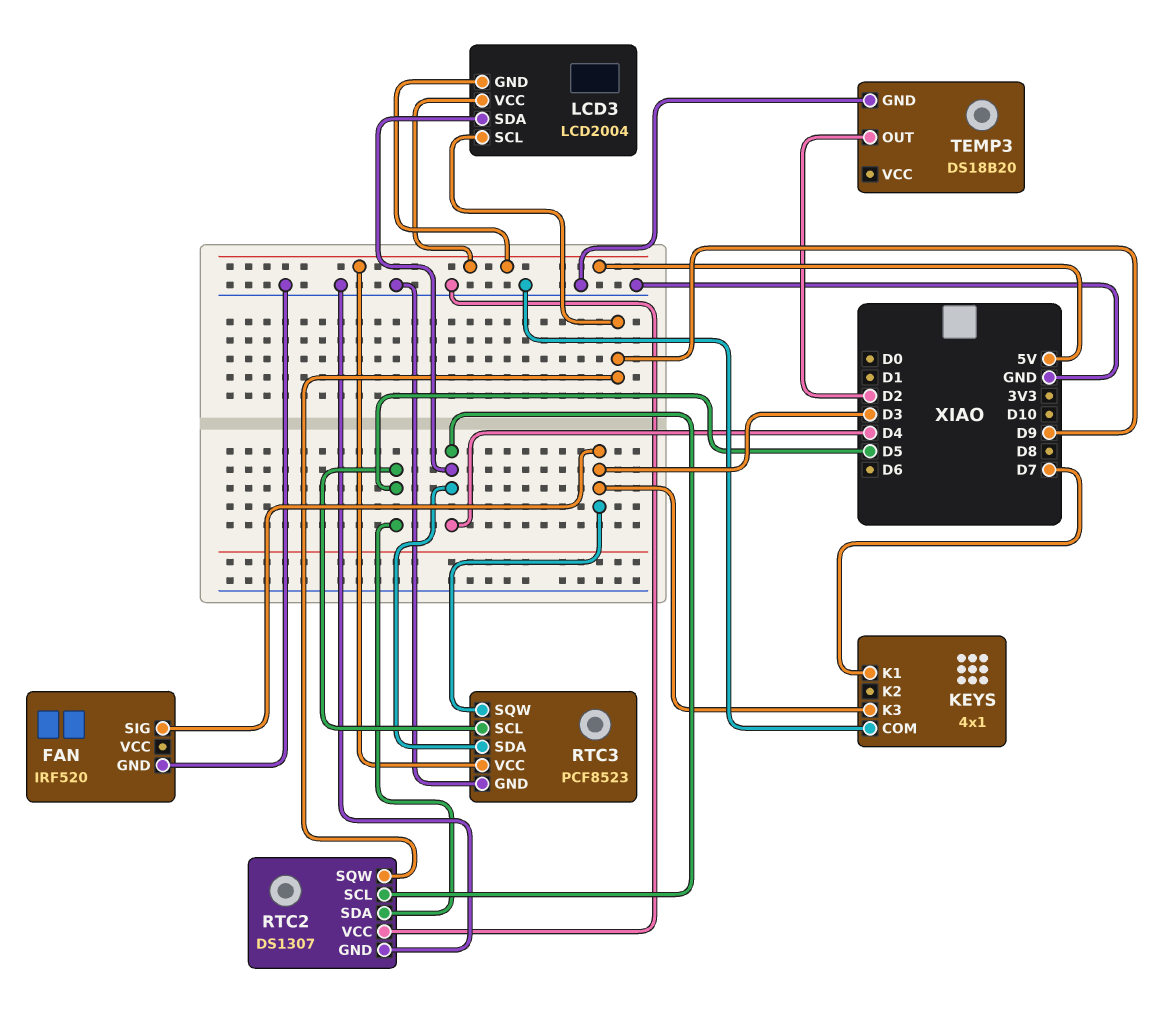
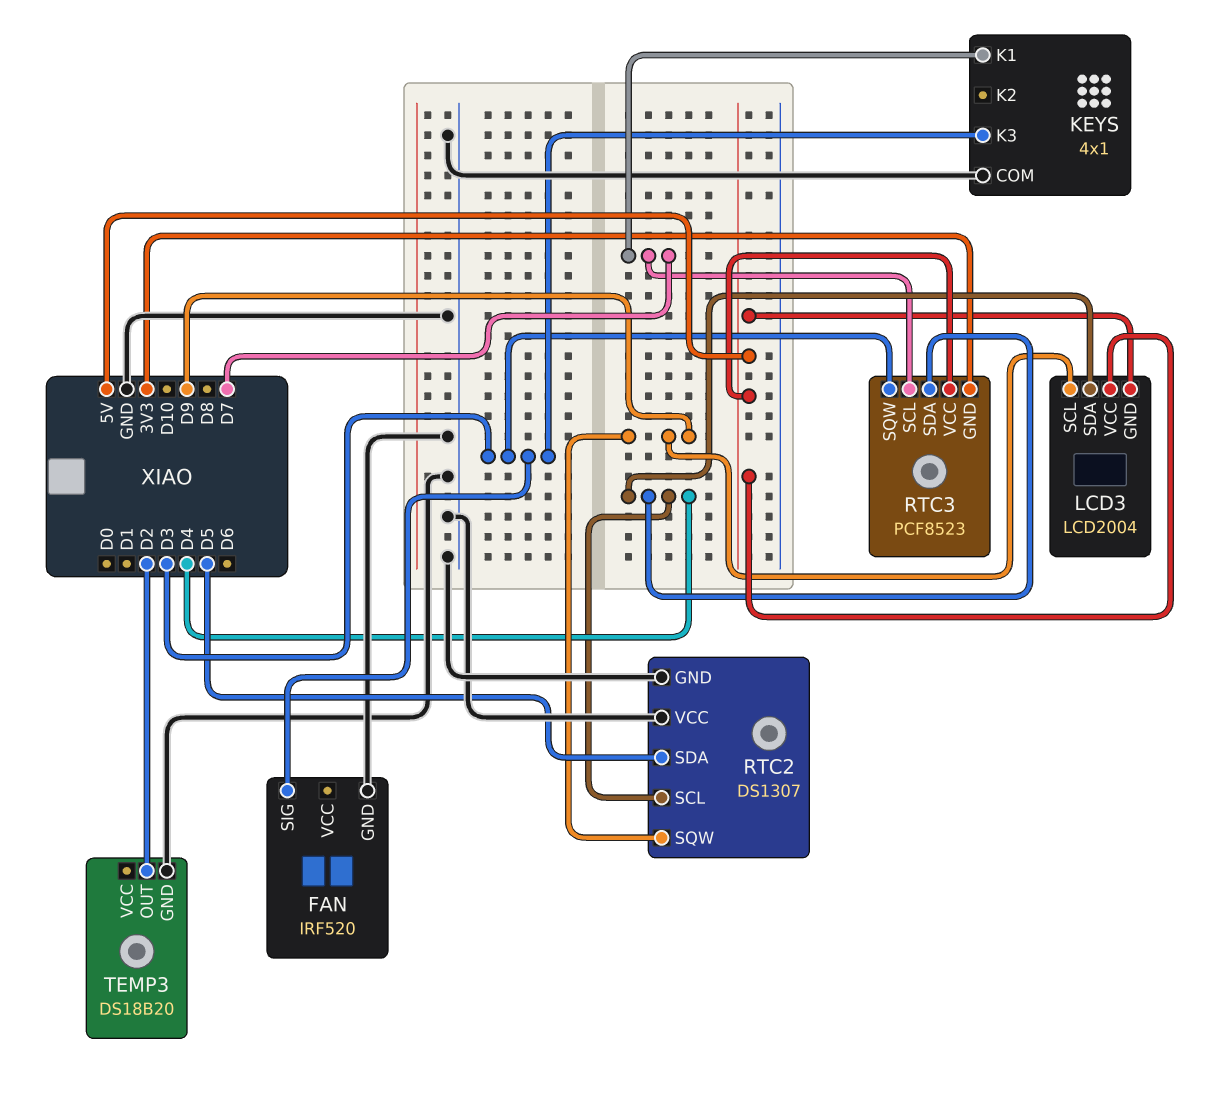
RTC3 pin GND: GND -> 3V3
RTC3 pin SCL: D5 -> D7

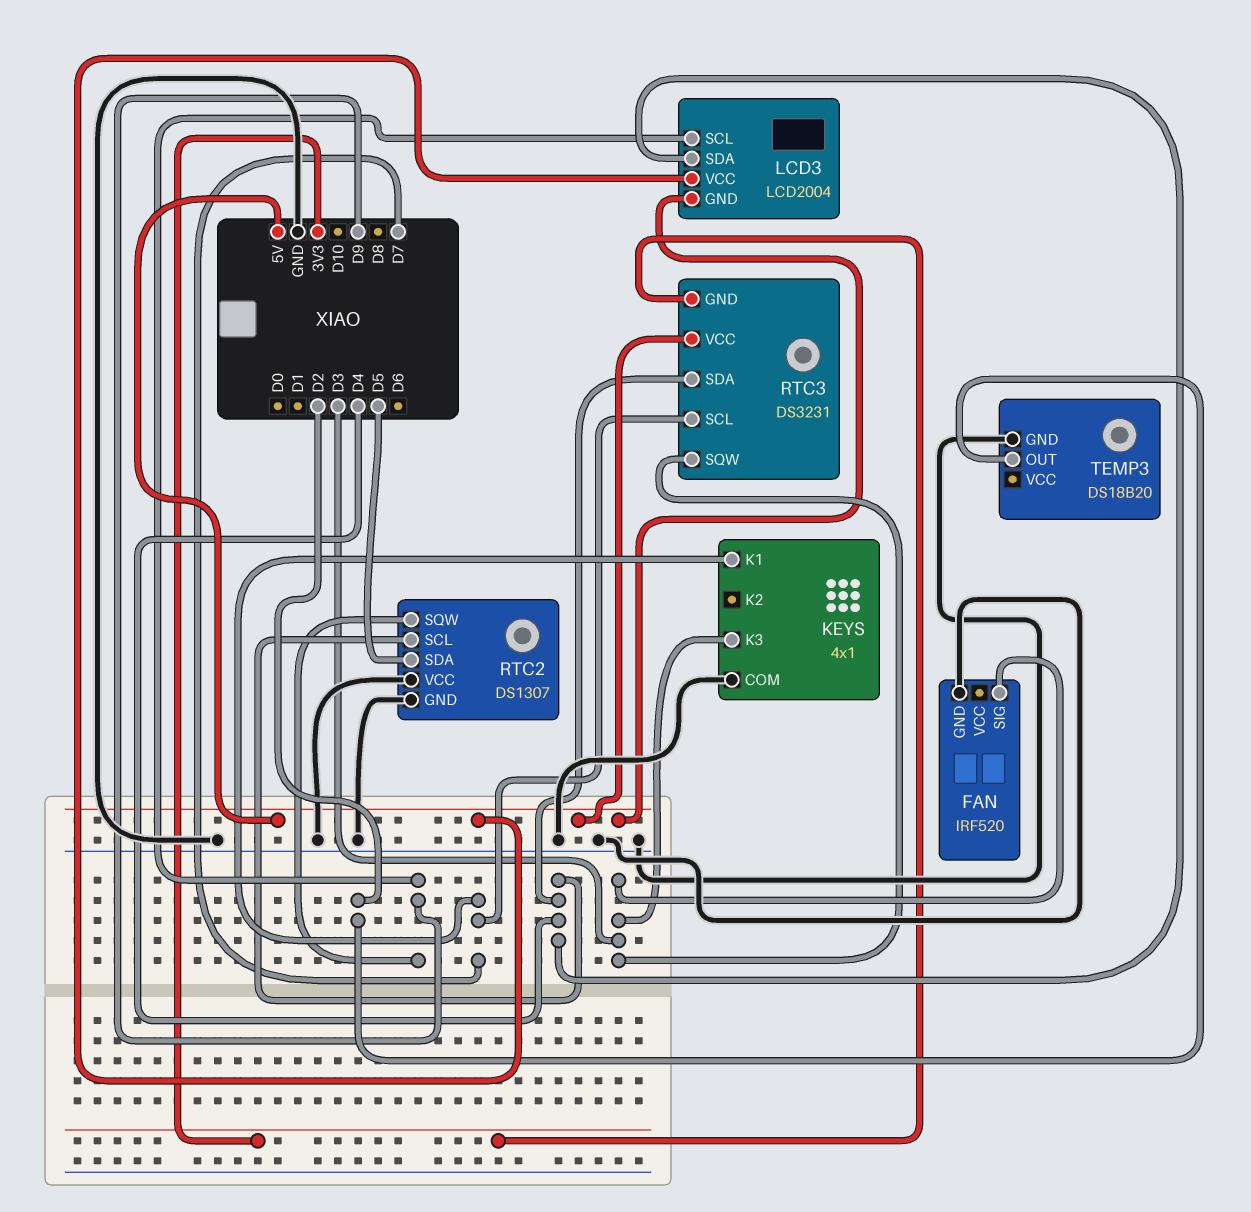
RTC3: PCF8523 -> DS3231

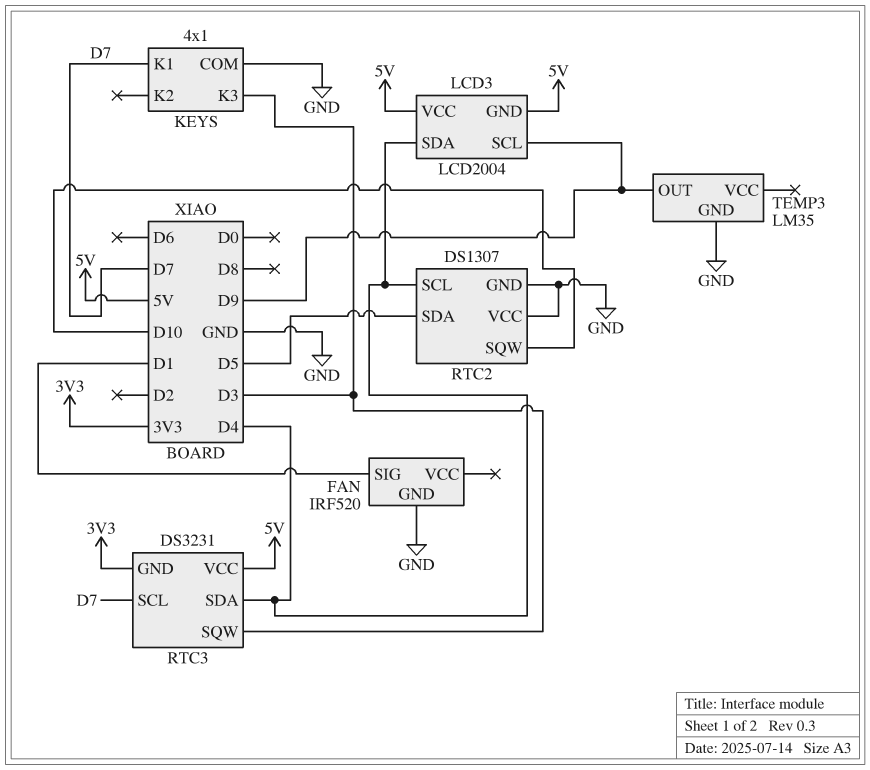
FAN pin SIG: D3 -> D1
RTC2 pin SQW: D9 -> D10
TEMP3: DS18B20 -> LM35
TEMP3 pin OUT: D2 -> D9

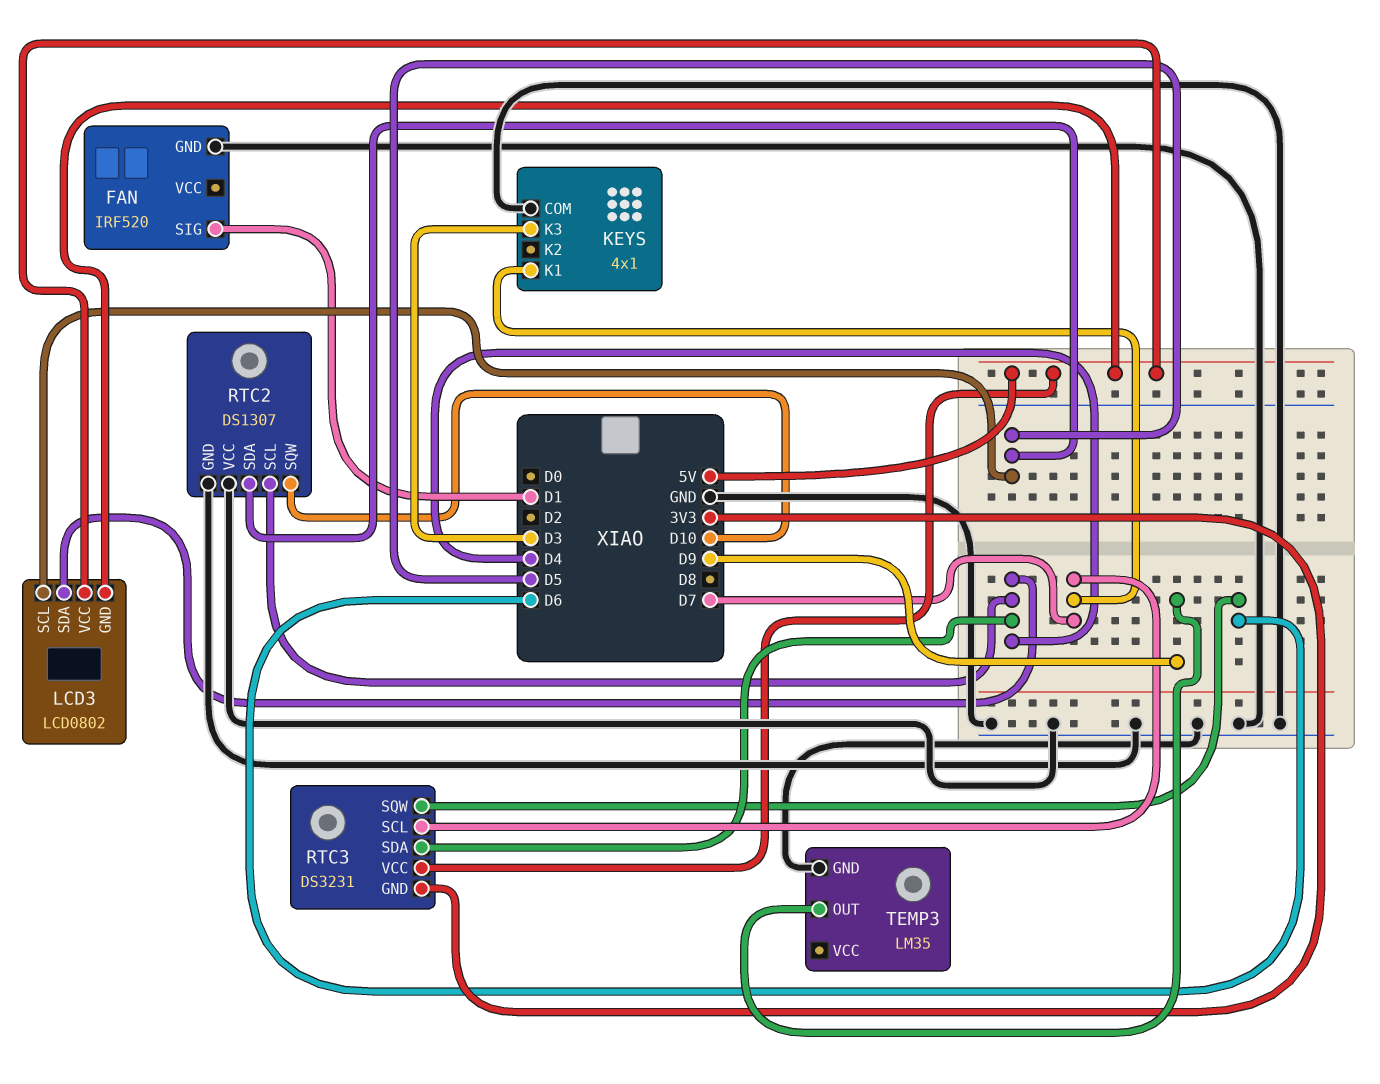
LCD3: LCD2004 -> LCD0802
LCD3 pin SCL: D9 -> D5
RTC3 pin SQW: D3 -> D6

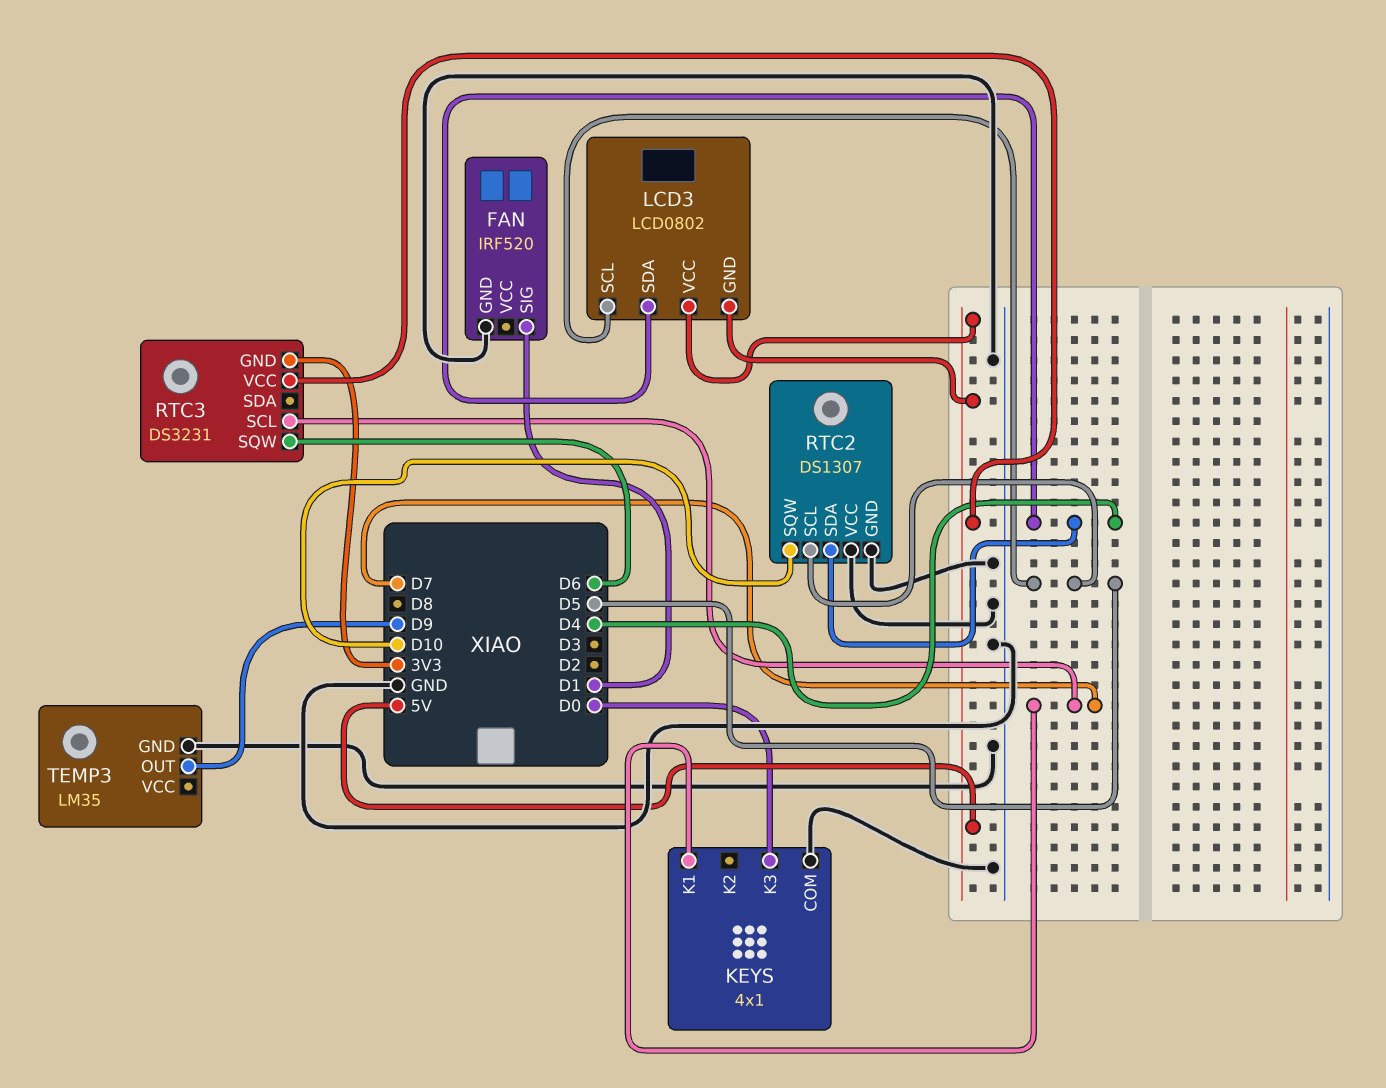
KEYS pin K3: D3 -> D0
RTC2 pin SCL: D4 -> D5
RTC2 pin SDA: D5 -> D4
RTC3 pin SDA: D4 -> none

